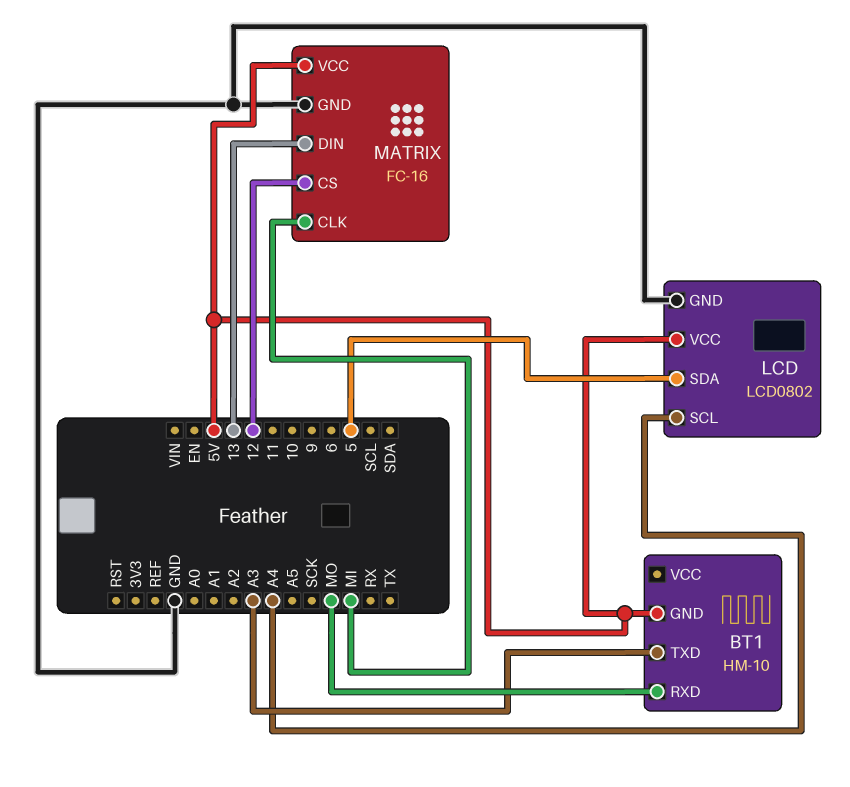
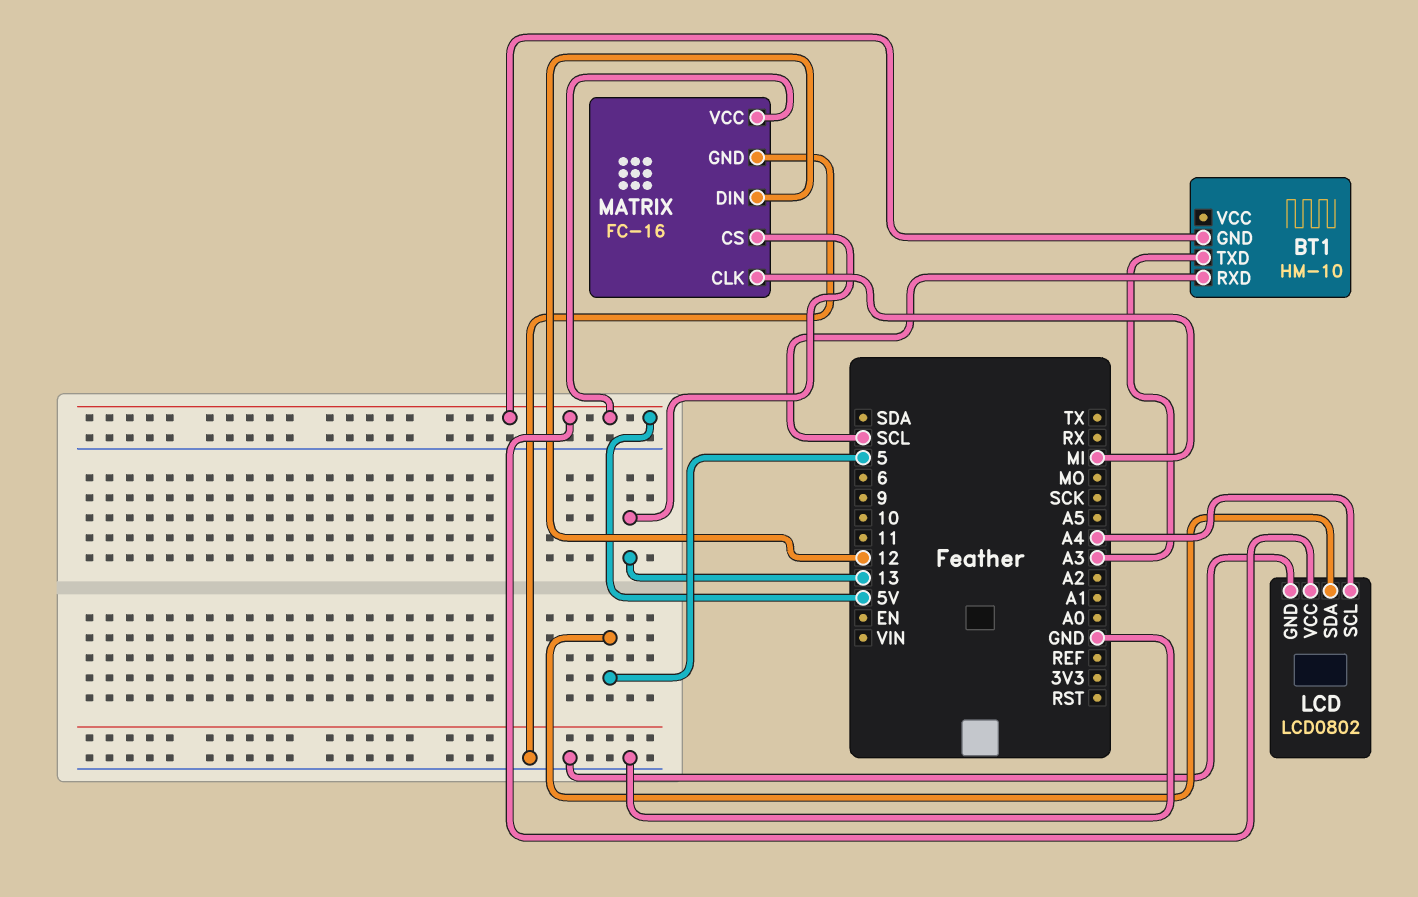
BT1 pin RXD: MO -> SCL
MATRIX pin CS: 12 -> 13
MATRIX pin DIN: 13 -> 12

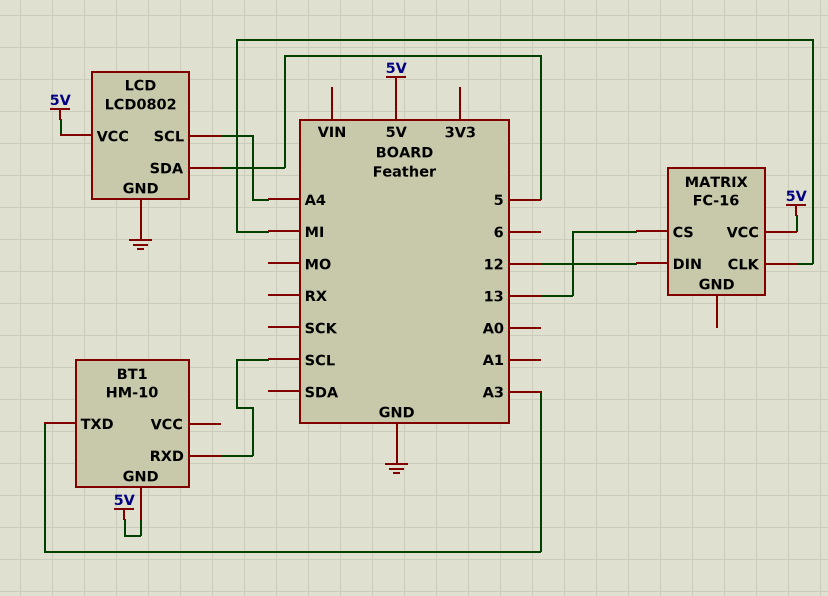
MATRIX pin GND: GND -> none

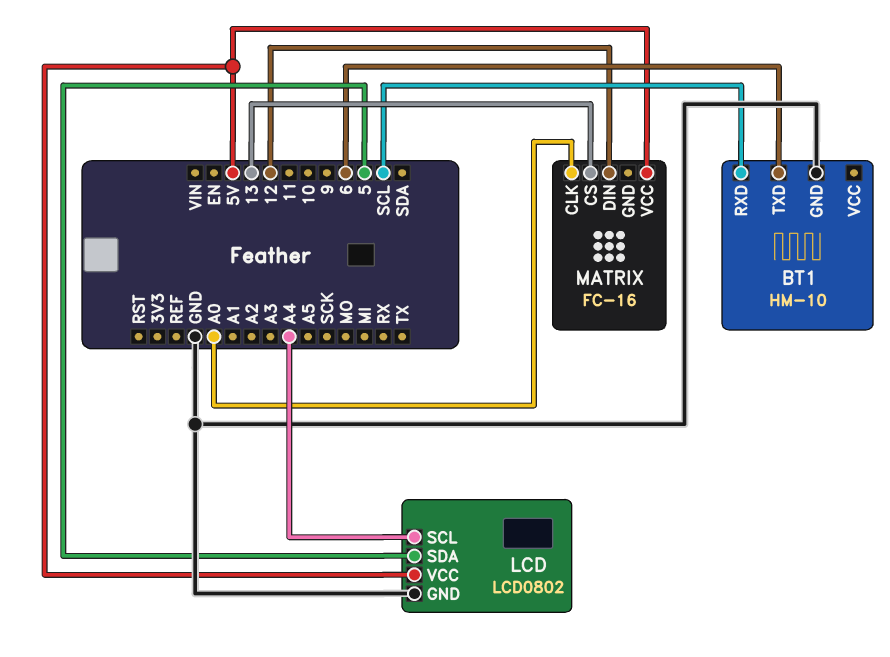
BT1 pin GND: 5V -> GND
BT1 pin TXD: A3 -> 6
MATRIX pin CLK: MI -> A0

